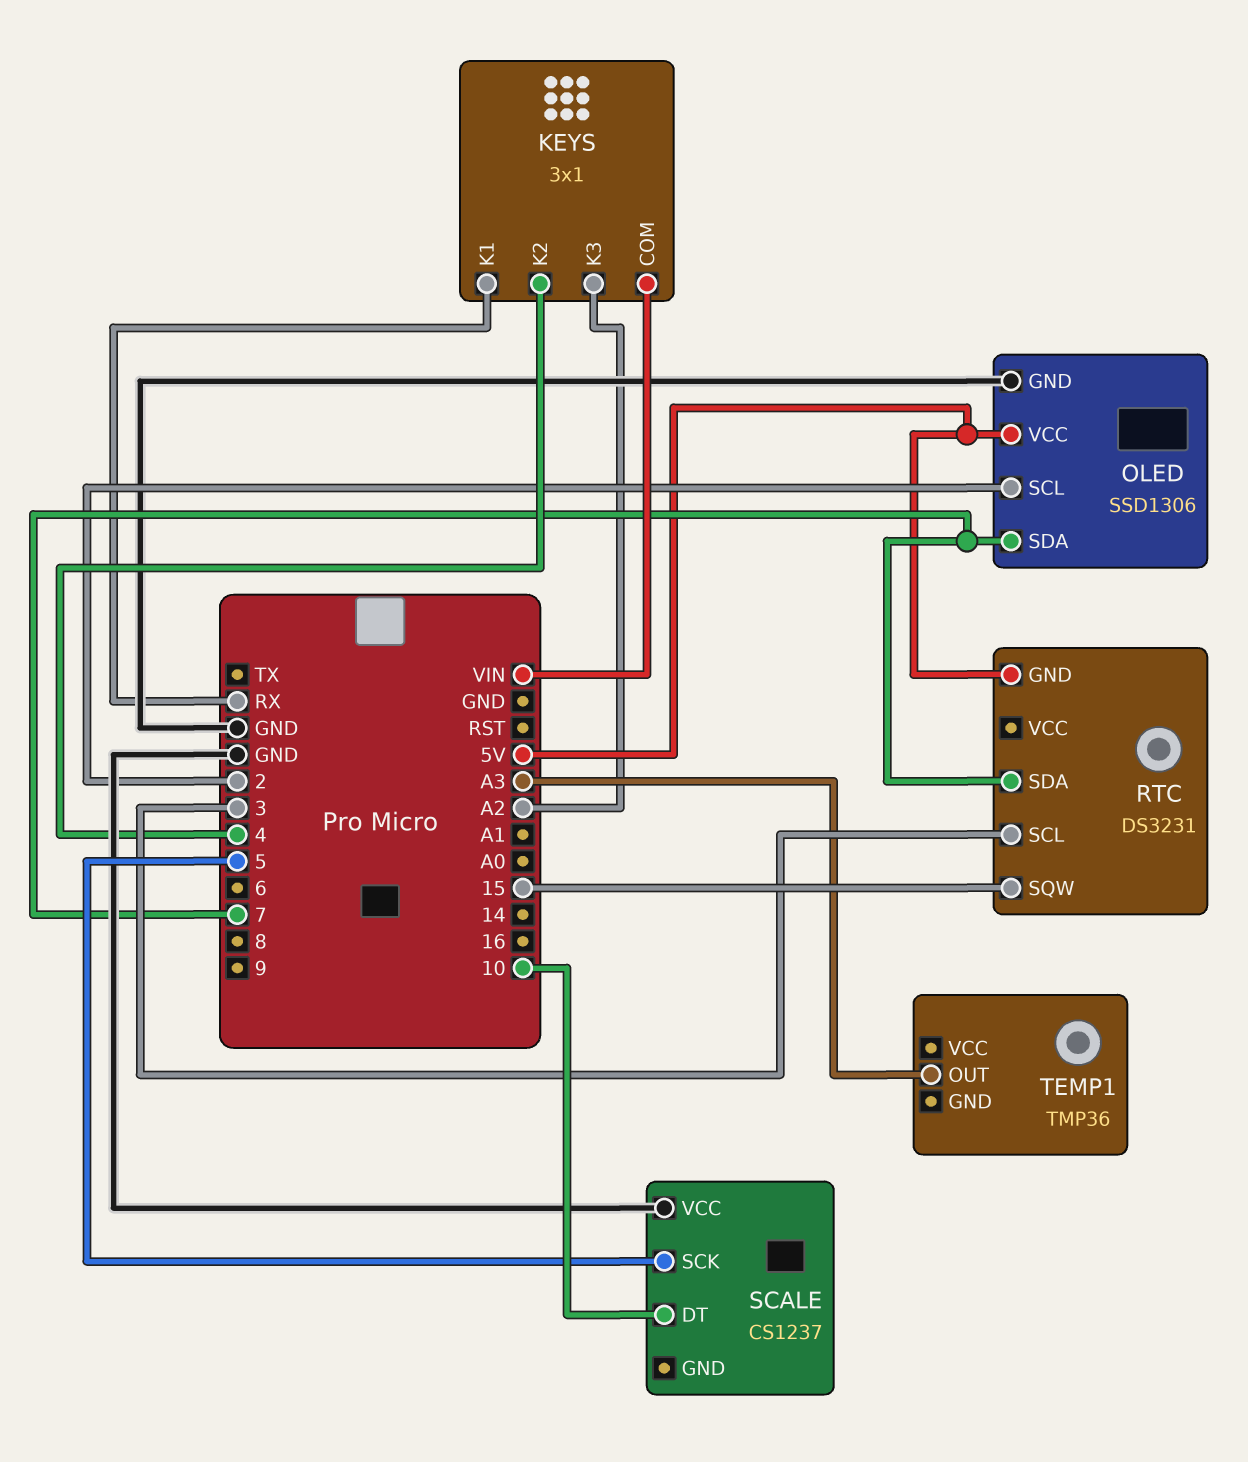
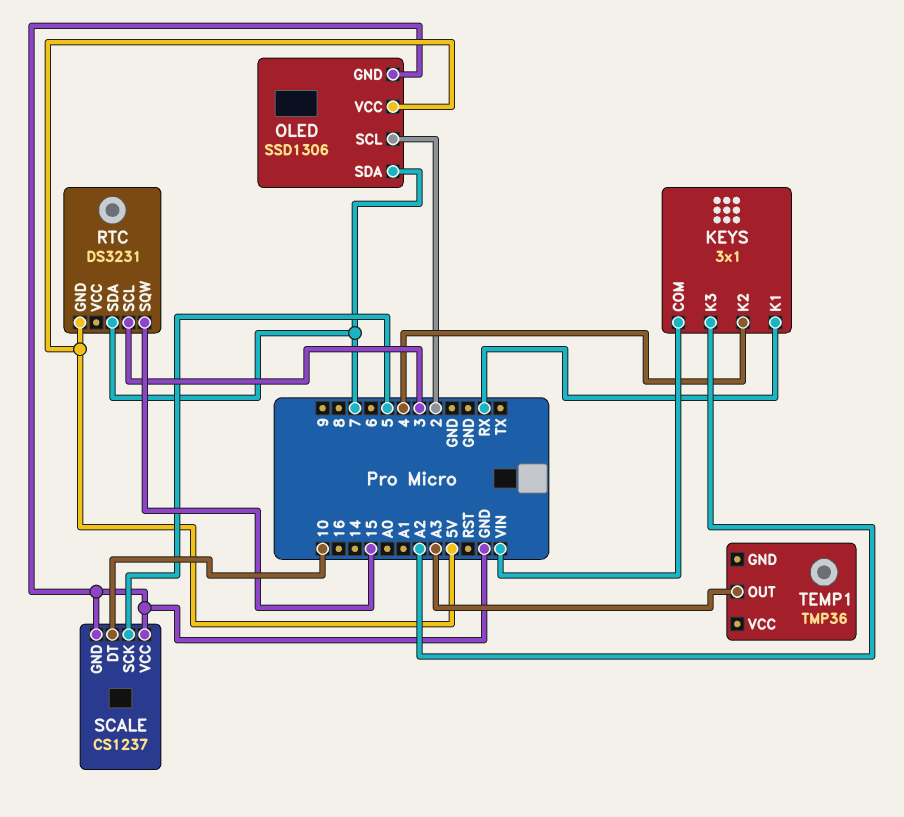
SCALE pin GND: none -> GND

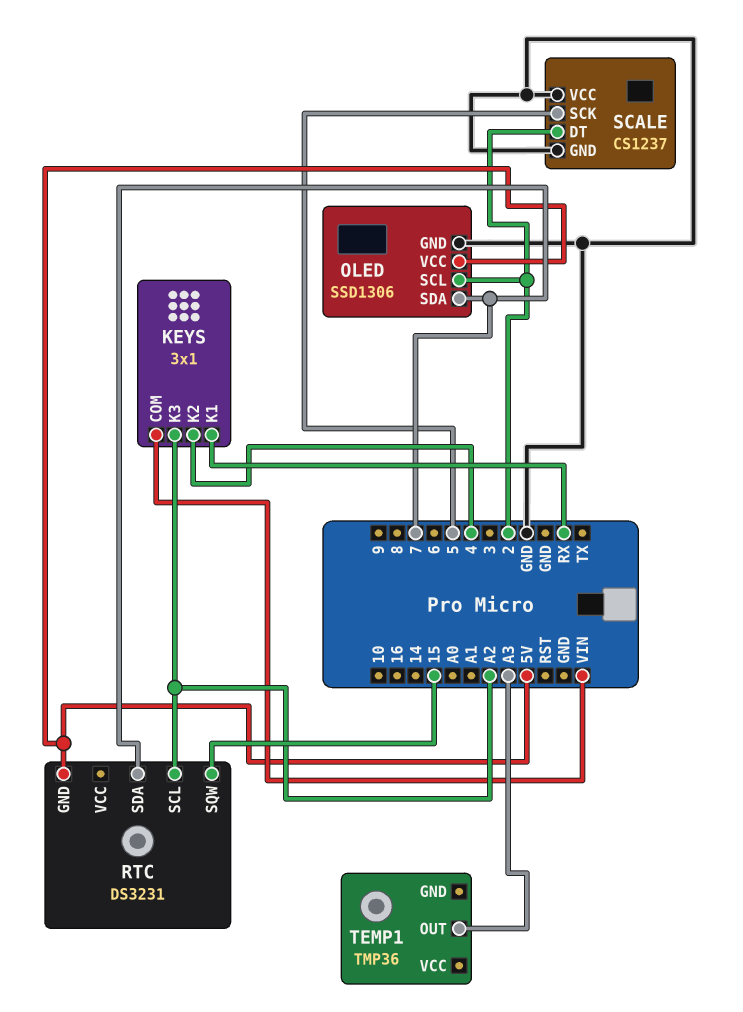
RTC pin SCL: 3 -> A2
SCALE pin DT: 10 -> 2

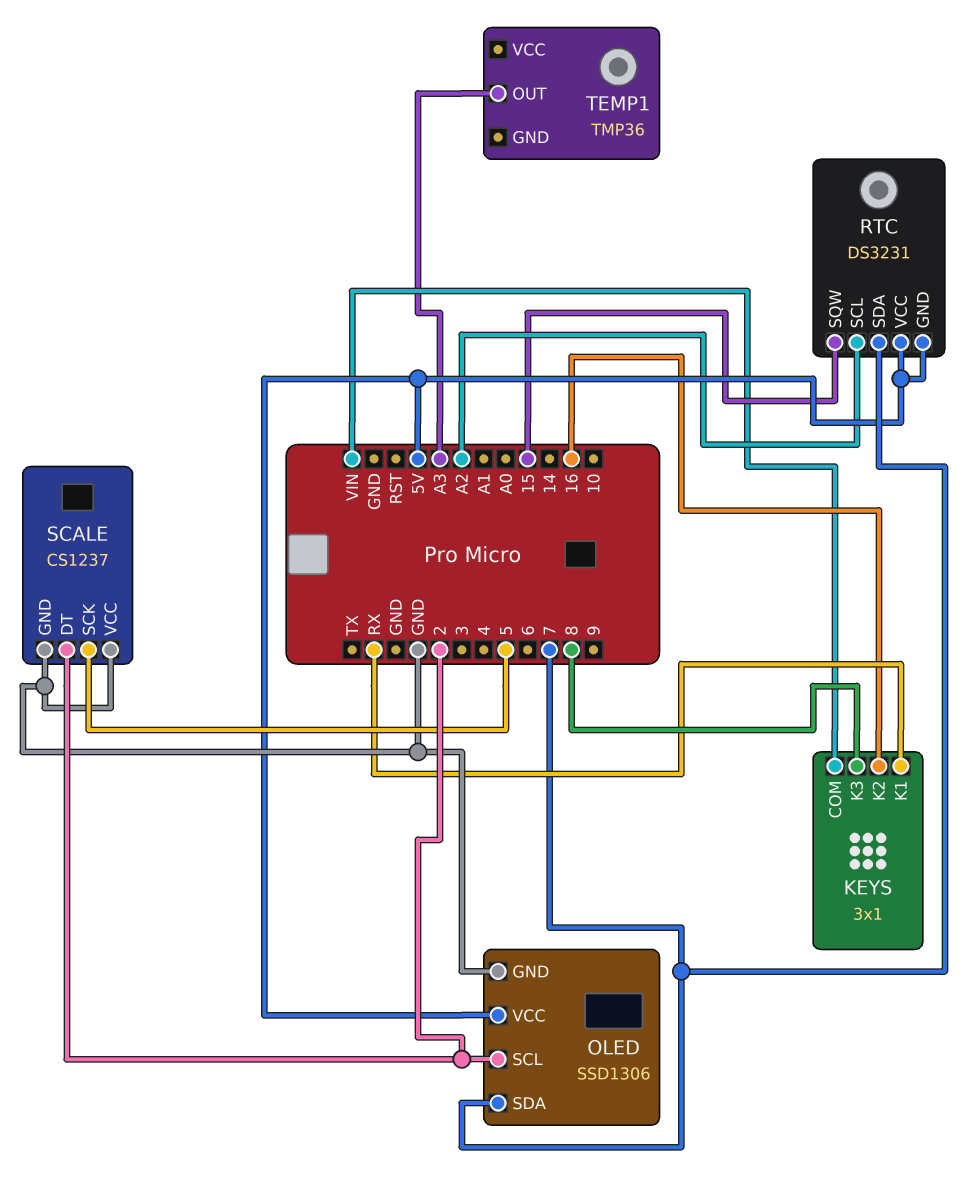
KEYS pin K2: 4 -> 16
KEYS pin K3: A2 -> 8
RTC pin VCC: none -> 5V

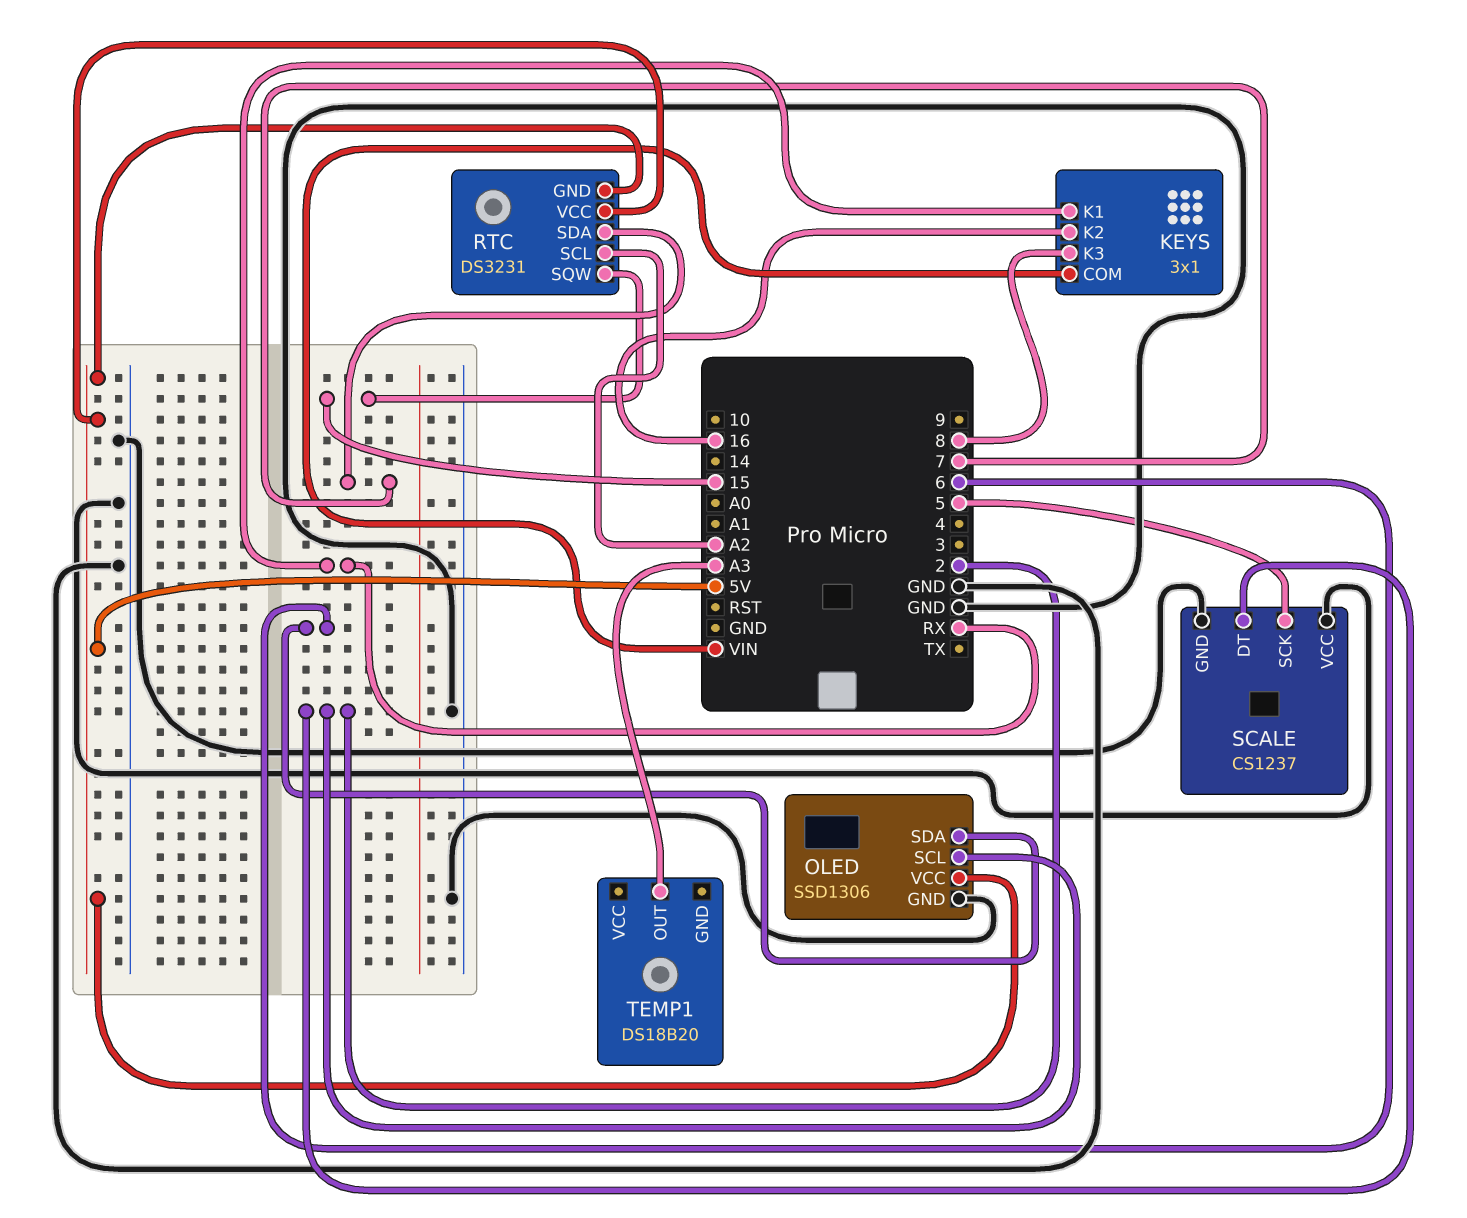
OLED pin SDA: 7 -> 6
TEMP1: TMP36 -> DS18B20

